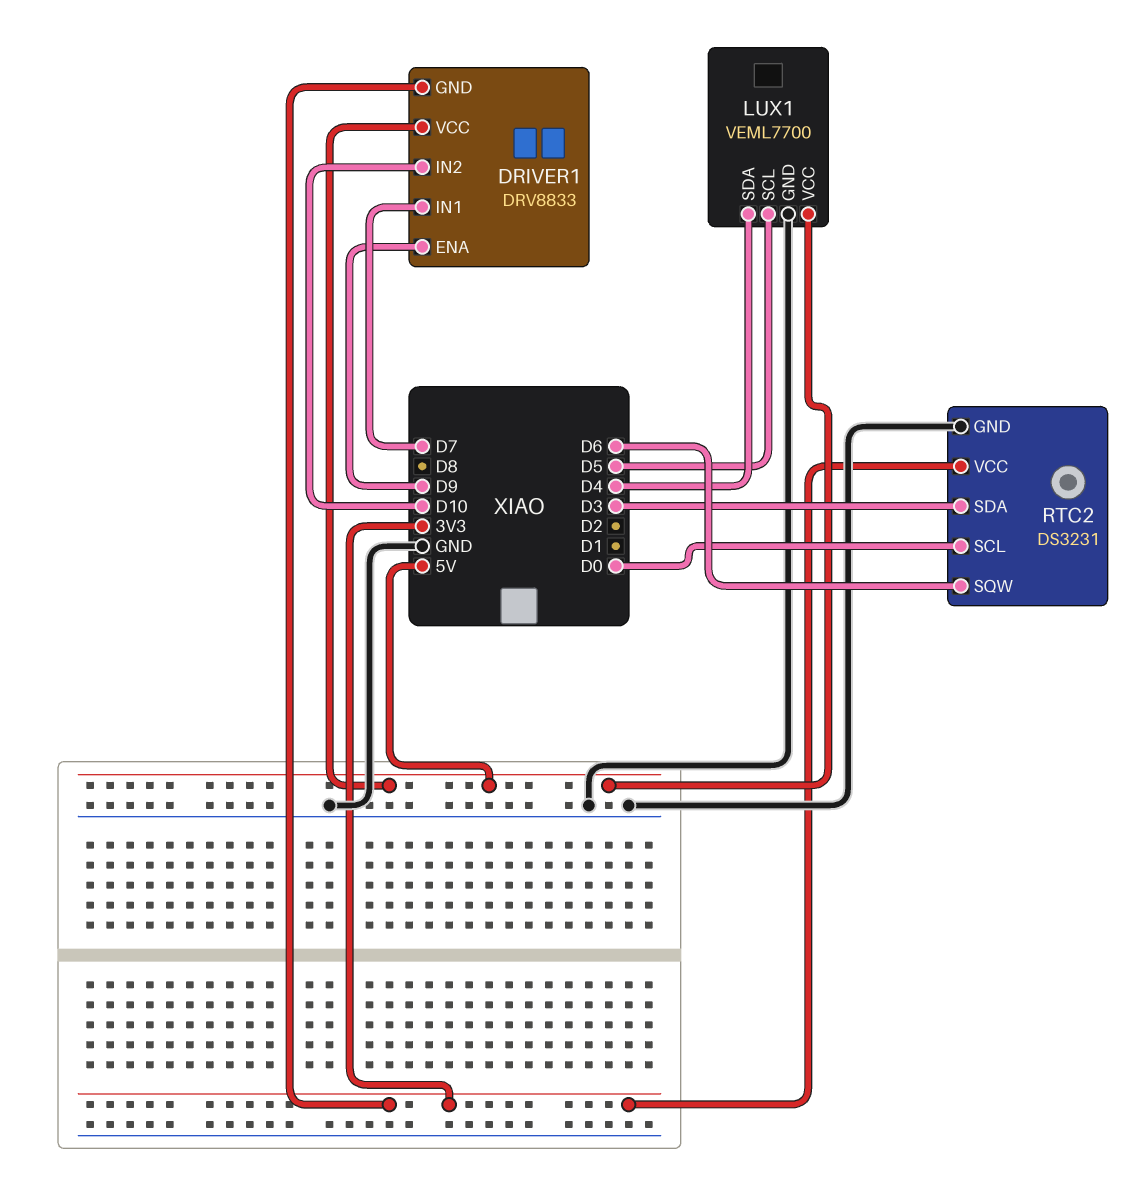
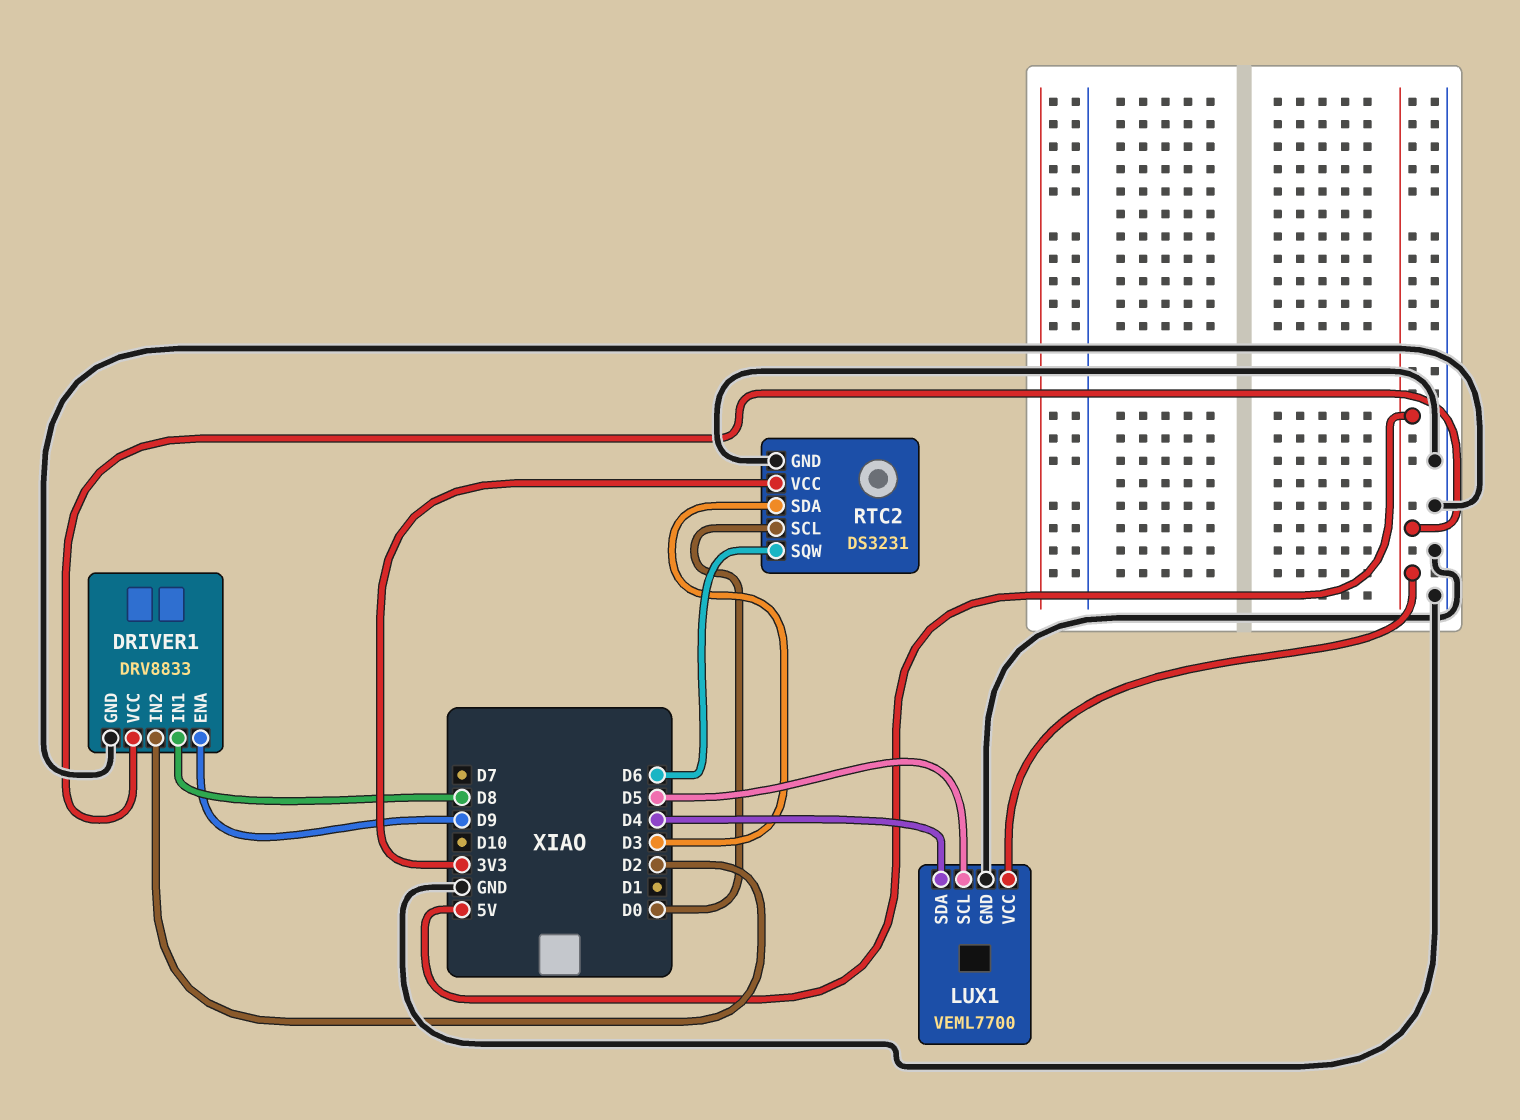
DRIVER1 pin GND: 3V3 -> GND
DRIVER1 pin IN1: D7 -> D8
DRIVER1 pin IN2: D10 -> D2

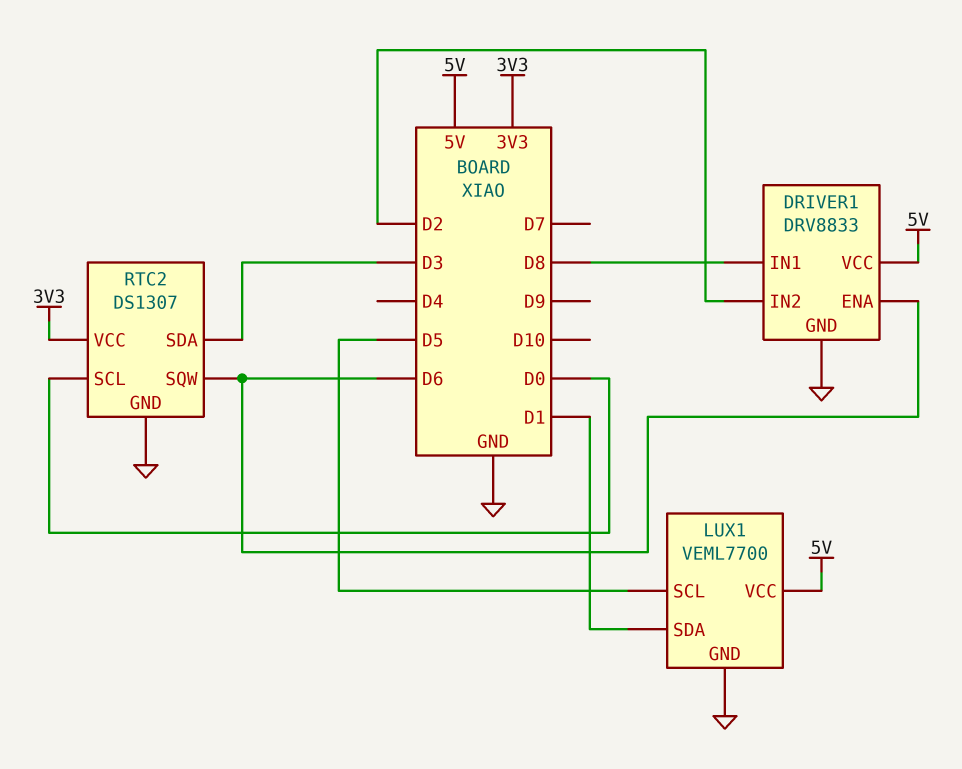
DRIVER1 pin ENA: D9 -> D6
LUX1 pin SDA: D4 -> D1
RTC2: DS3231 -> DS1307

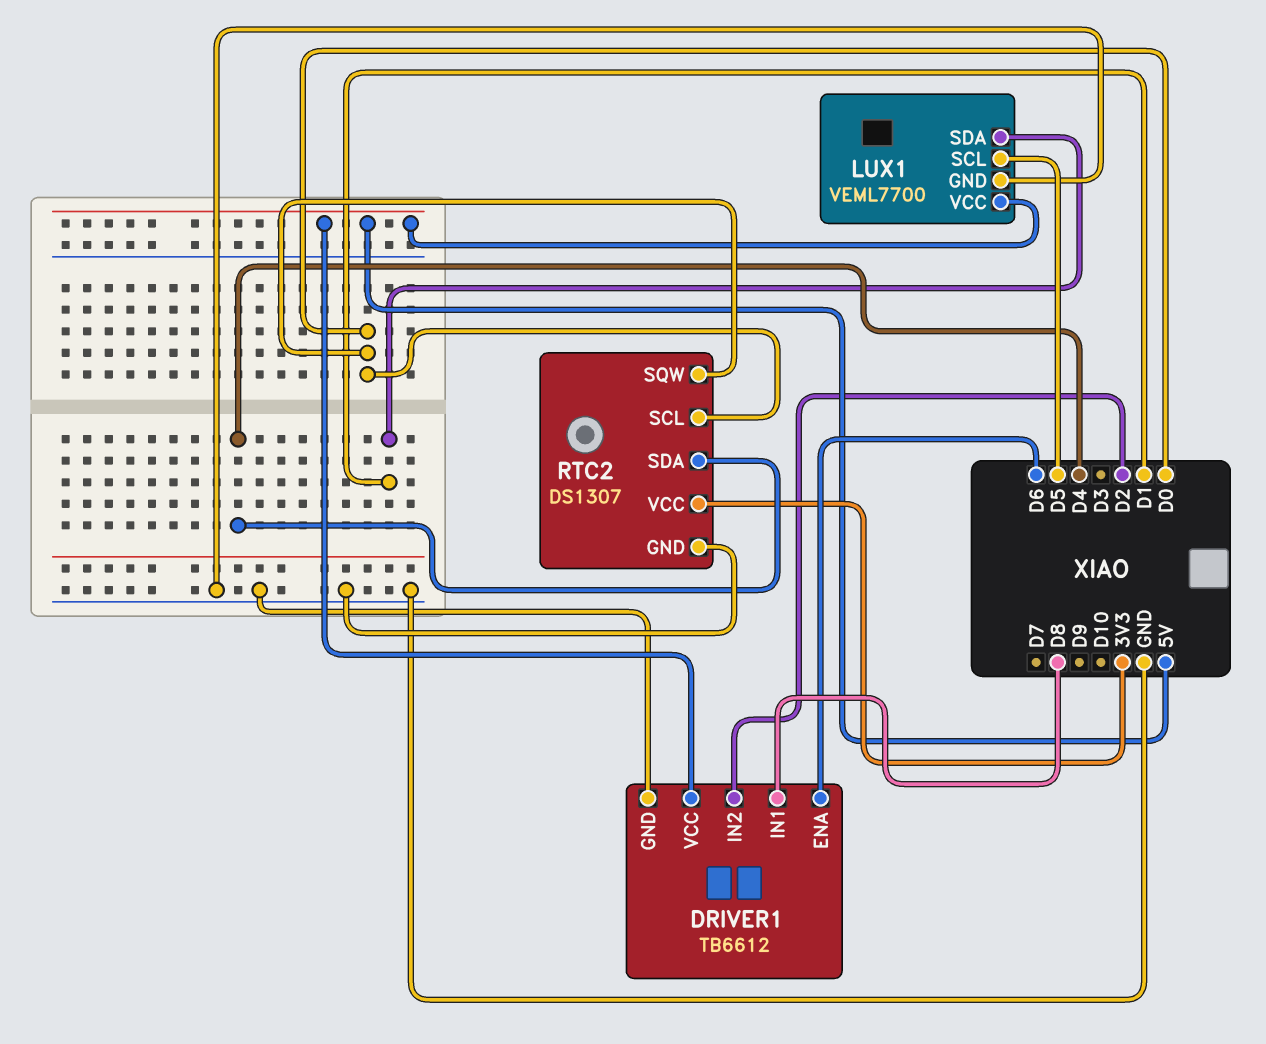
DRIVER1: DRV8833 -> TB6612
RTC2 pin SDA: D3 -> D4
RTC2 pin SQW: D6 -> D0

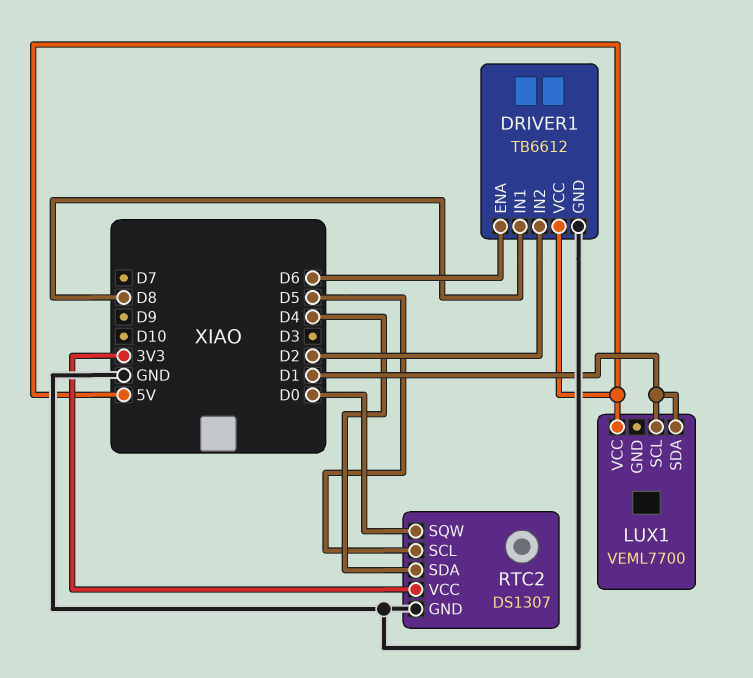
LUX1 pin GND: GND -> none
LUX1 pin SCL: D5 -> D1
RTC2 pin SCL: D0 -> D5

